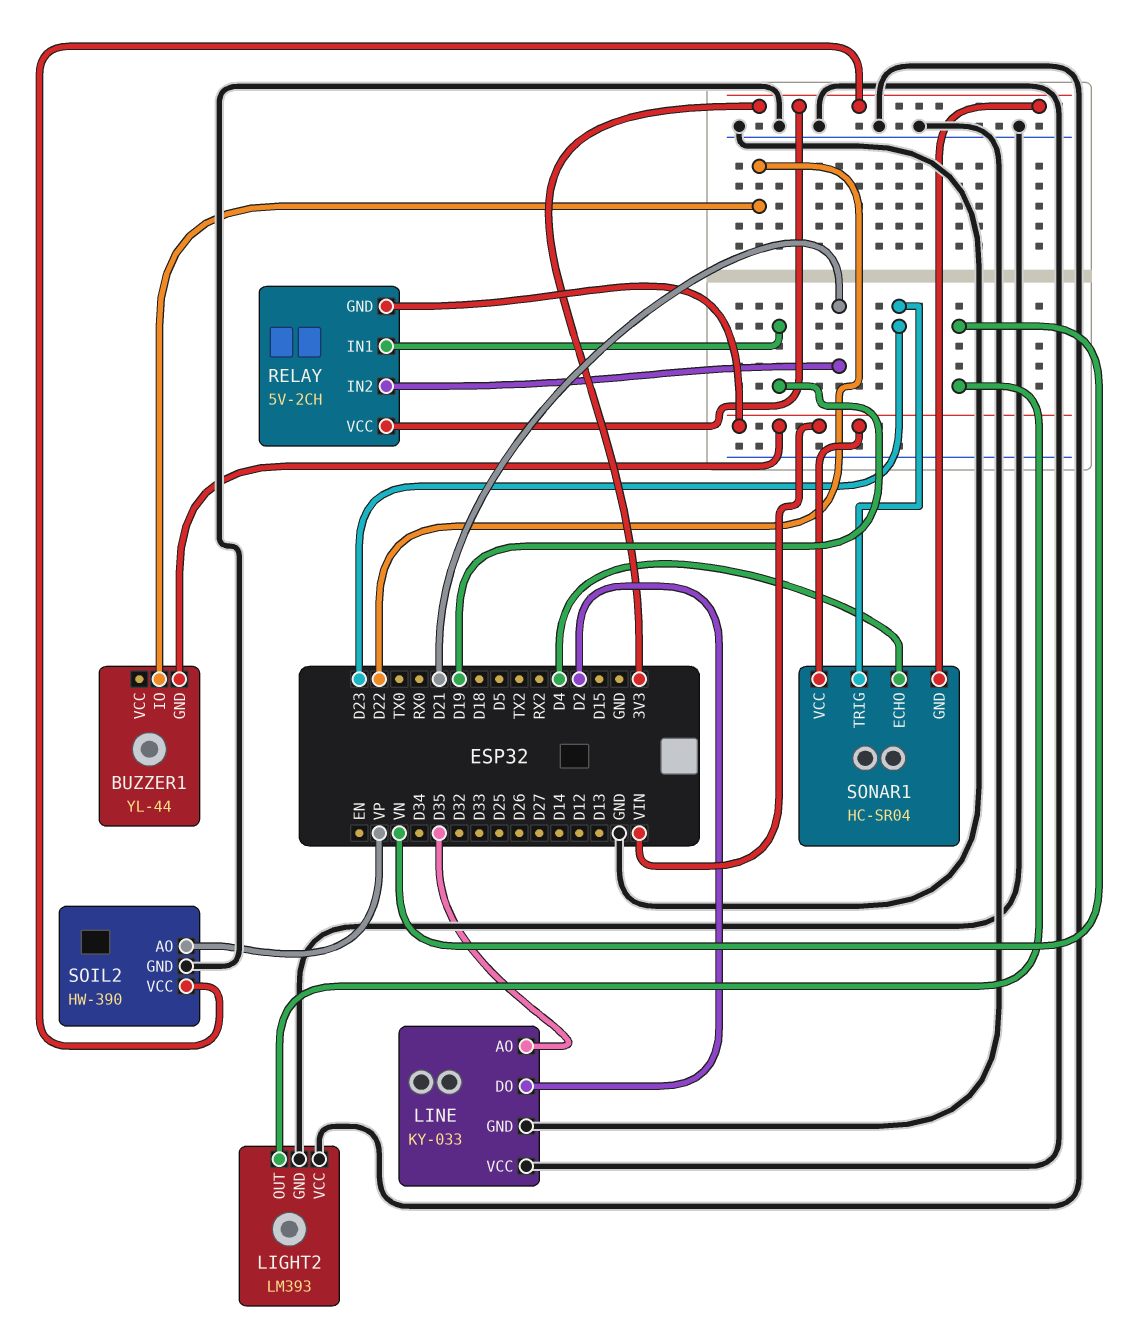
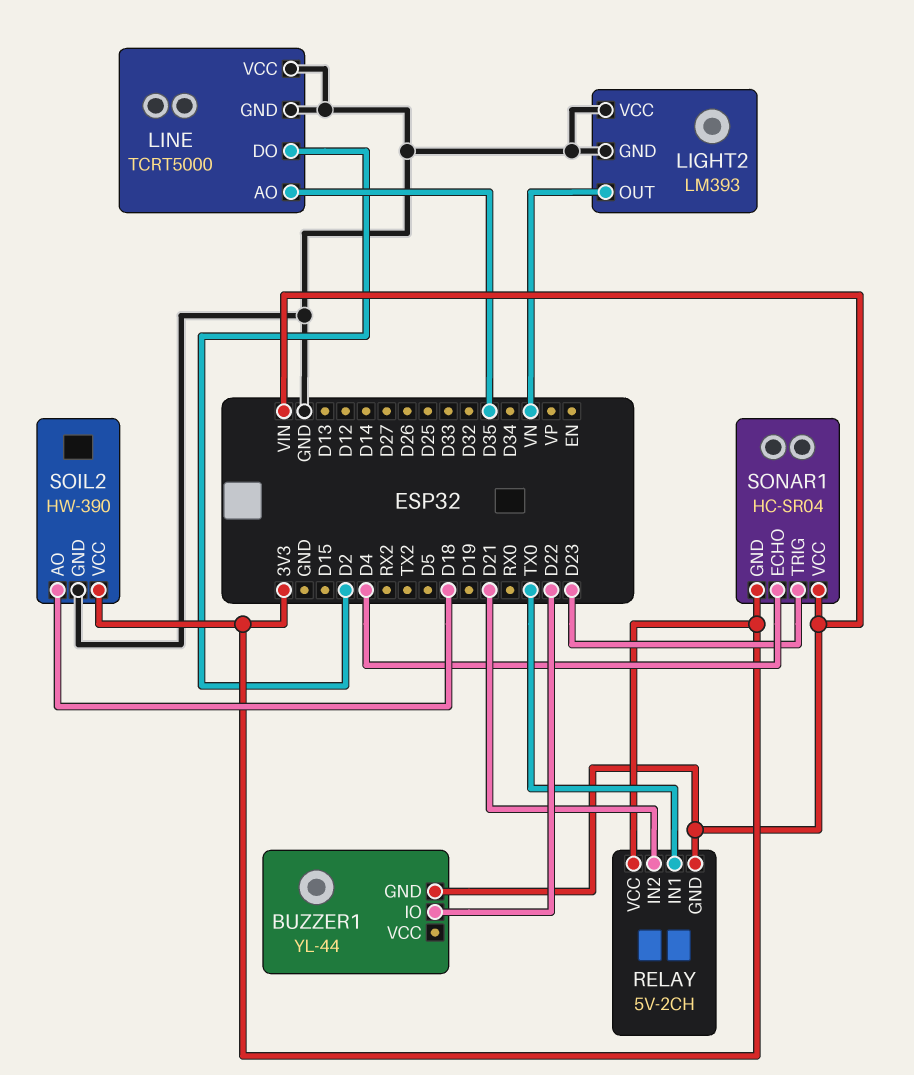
LINE: KY-033 -> TCRT5000
RELAY pin IN1: D19 -> TX0
SOIL2 pin AO: VP -> D18

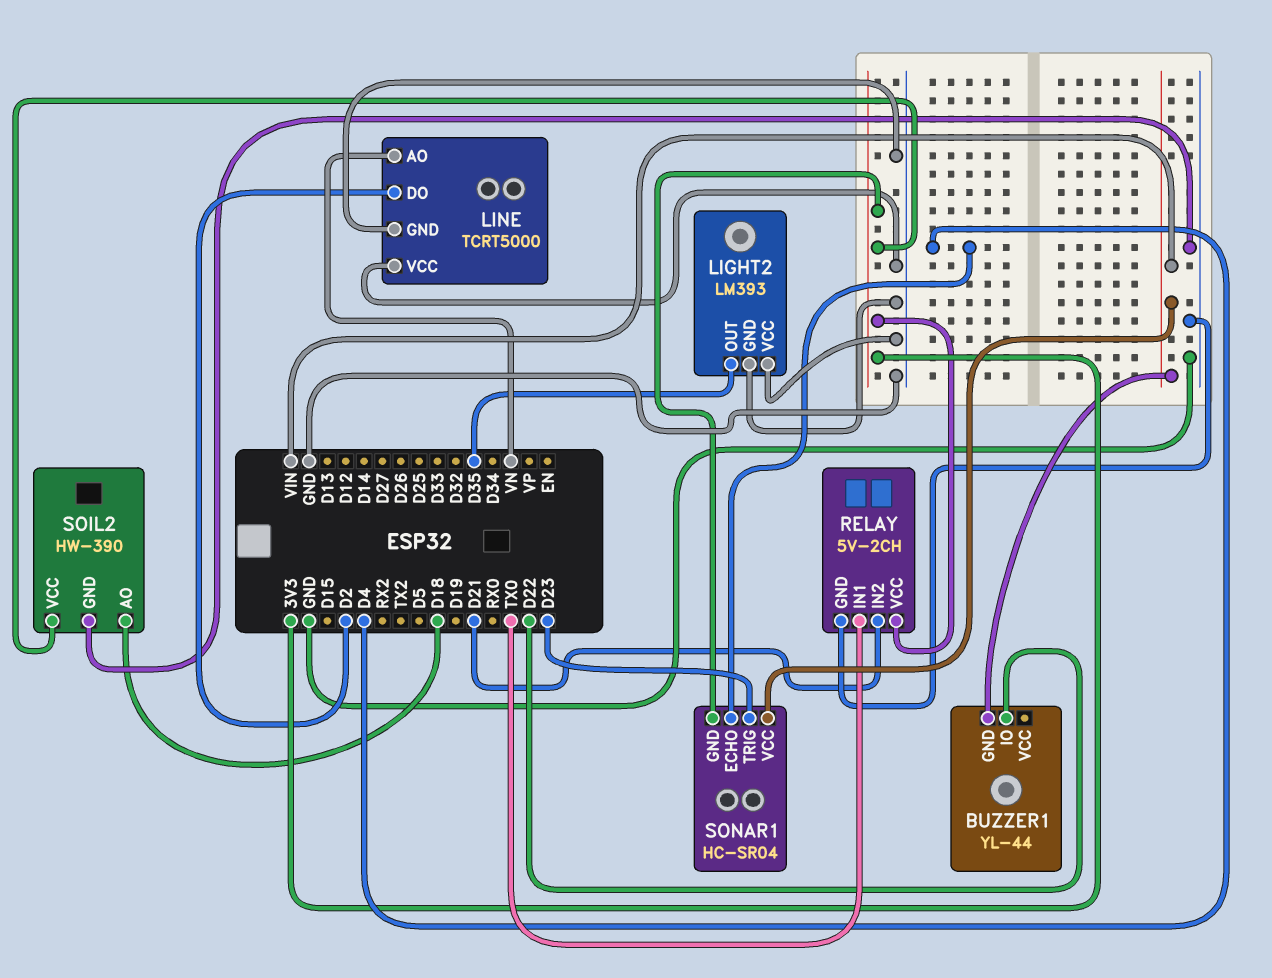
LIGHT2 pin OUT: VN -> D35
LINE pin AO: D35 -> VN
RELAY pin GND: VIN -> GND

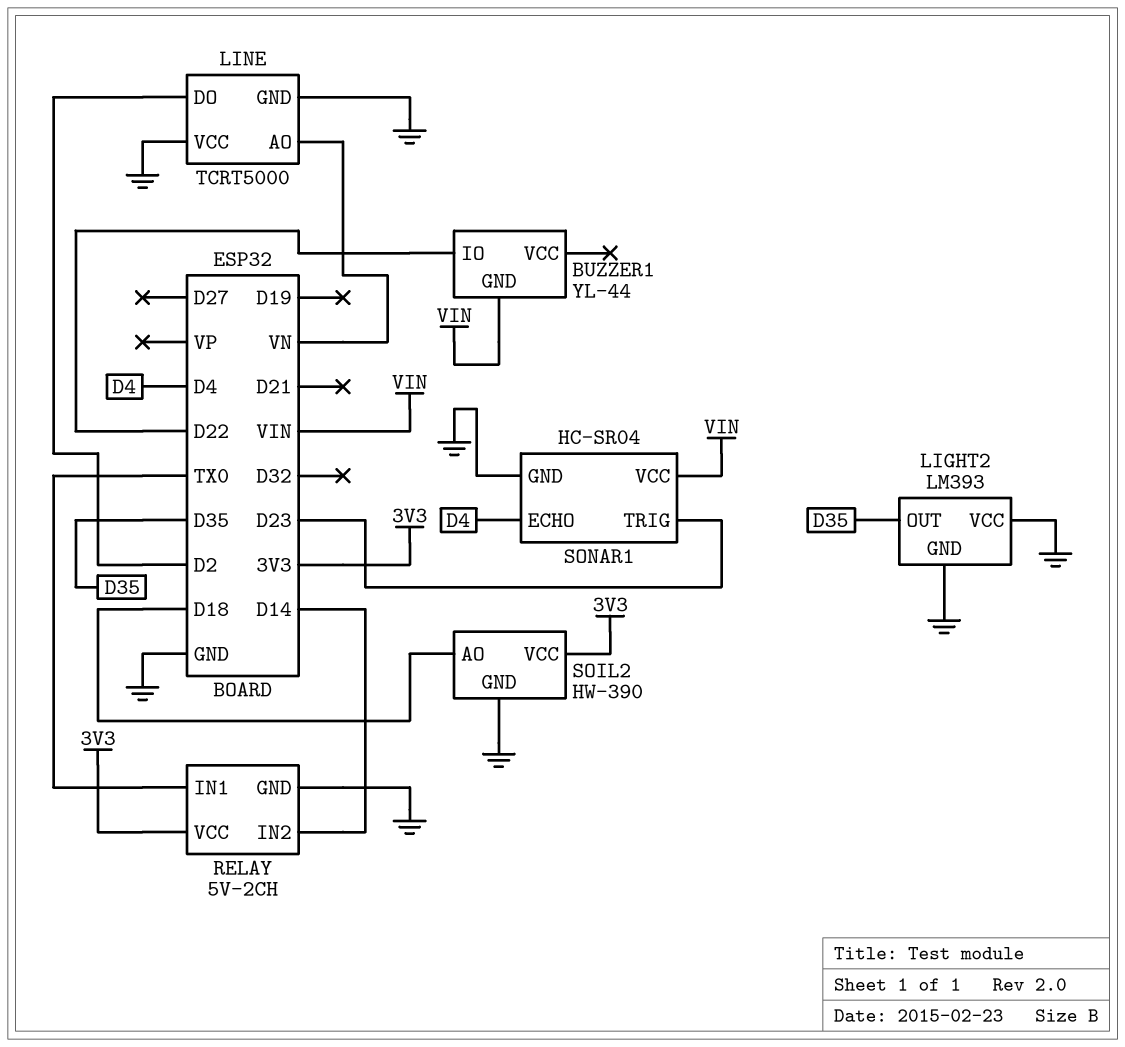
RELAY pin IN2: D21 -> D14
SONAR1 pin GND: 3V3 -> GND

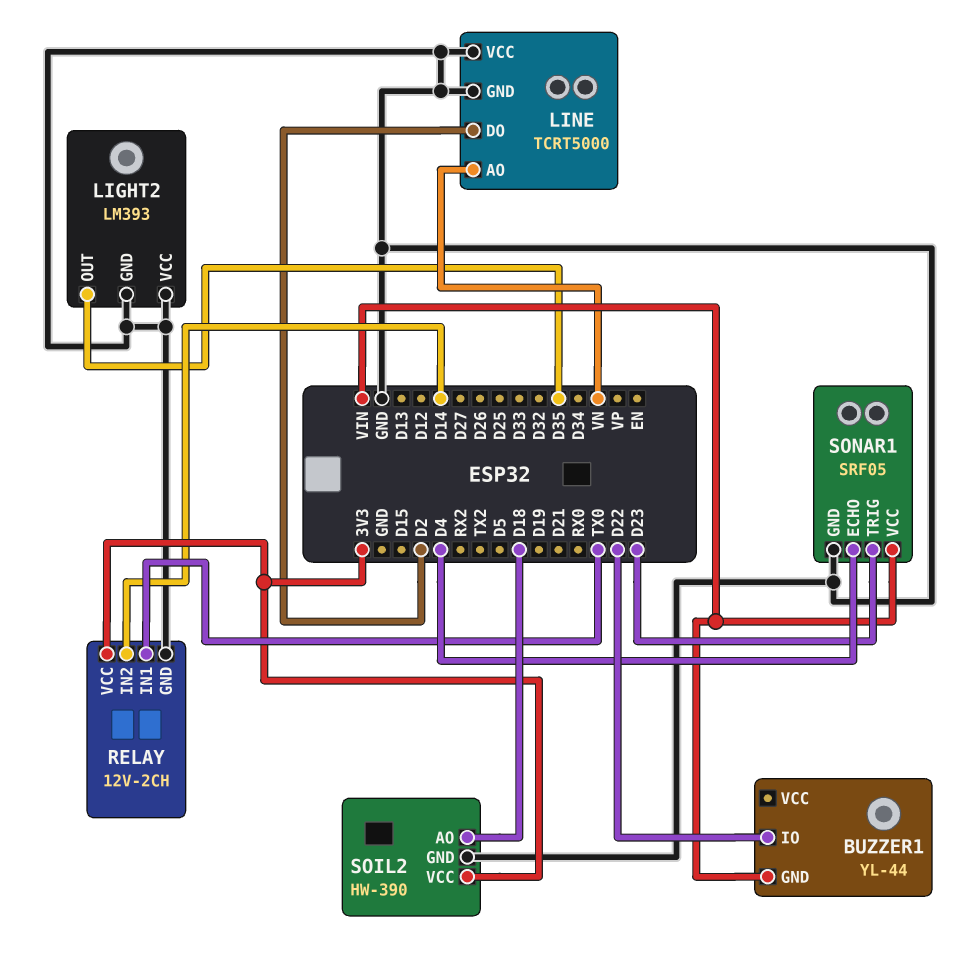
RELAY: 5V-2CH -> 12V-2CH
SONAR1: HC-SR04 -> SRF05

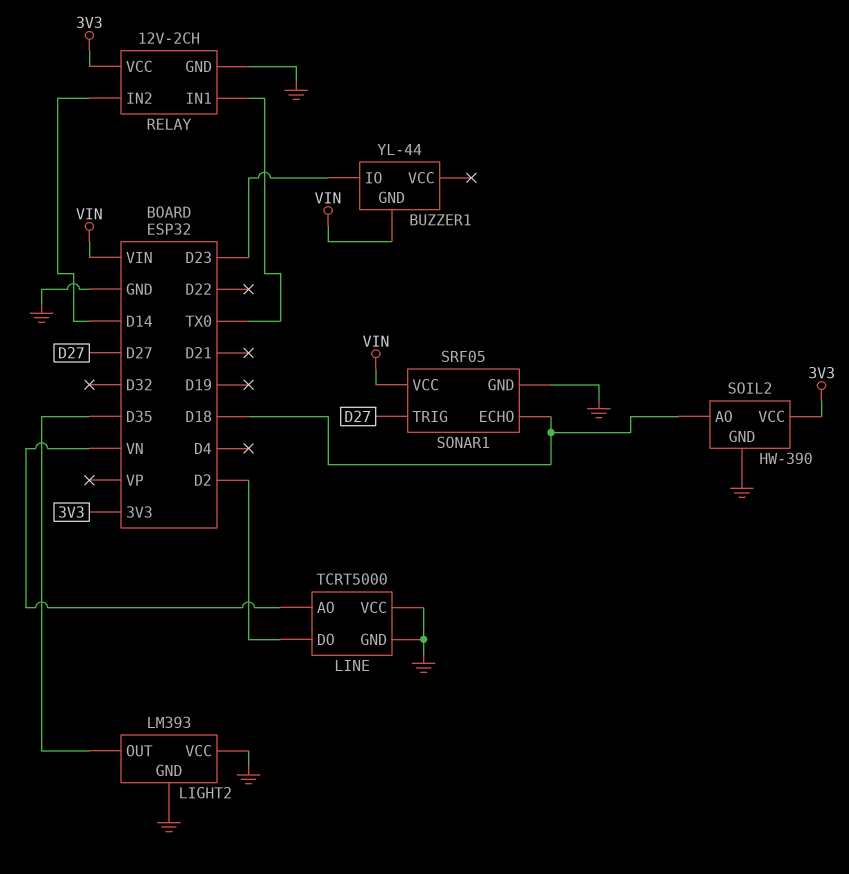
BUZZER1 pin IO: D22 -> D23
SONAR1 pin ECHO: D4 -> D18
SONAR1 pin TRIG: D23 -> D27

